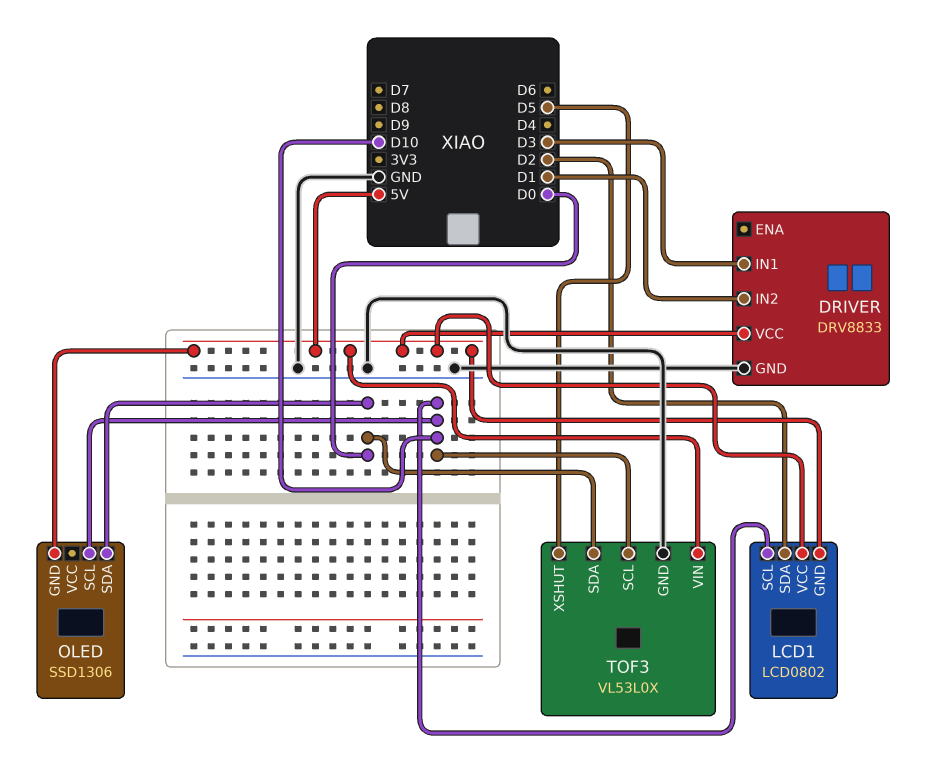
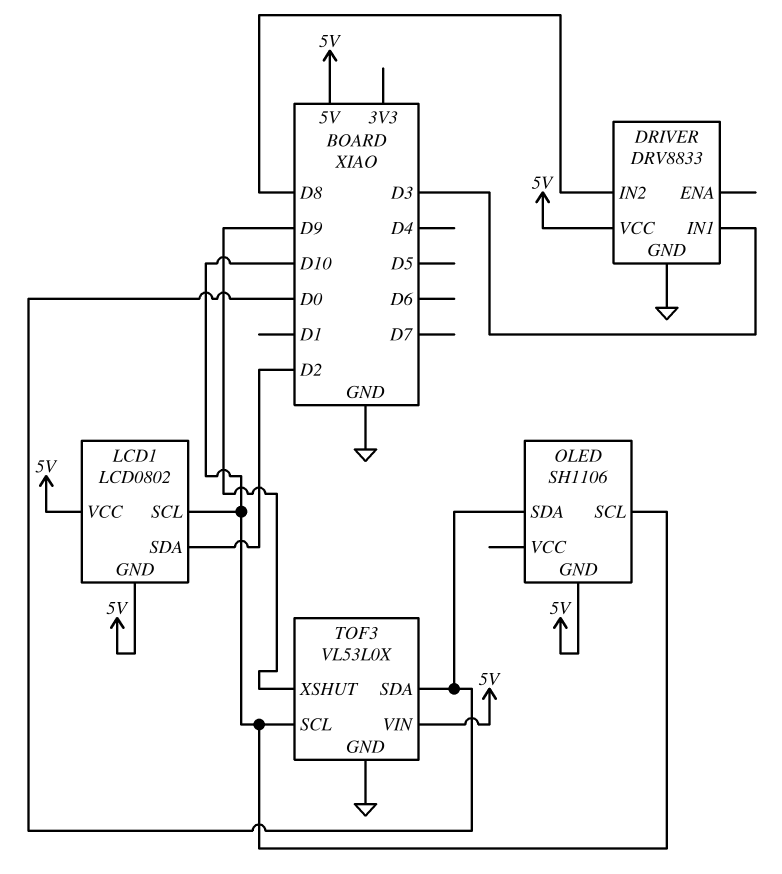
DRIVER pin IN2: D1 -> D8
OLED: SSD1306 -> SH1106
TOF3 pin XSHUT: D5 -> D9

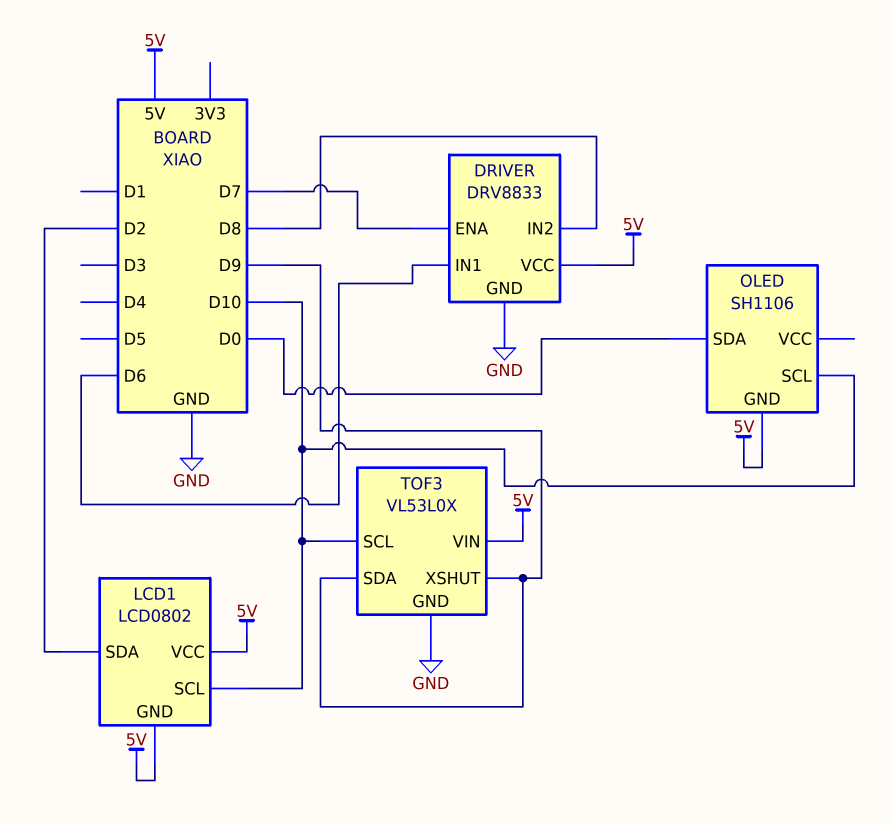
DRIVER pin ENA: none -> D7
DRIVER pin IN1: D3 -> D6
TOF3 pin SDA: D0 -> D9

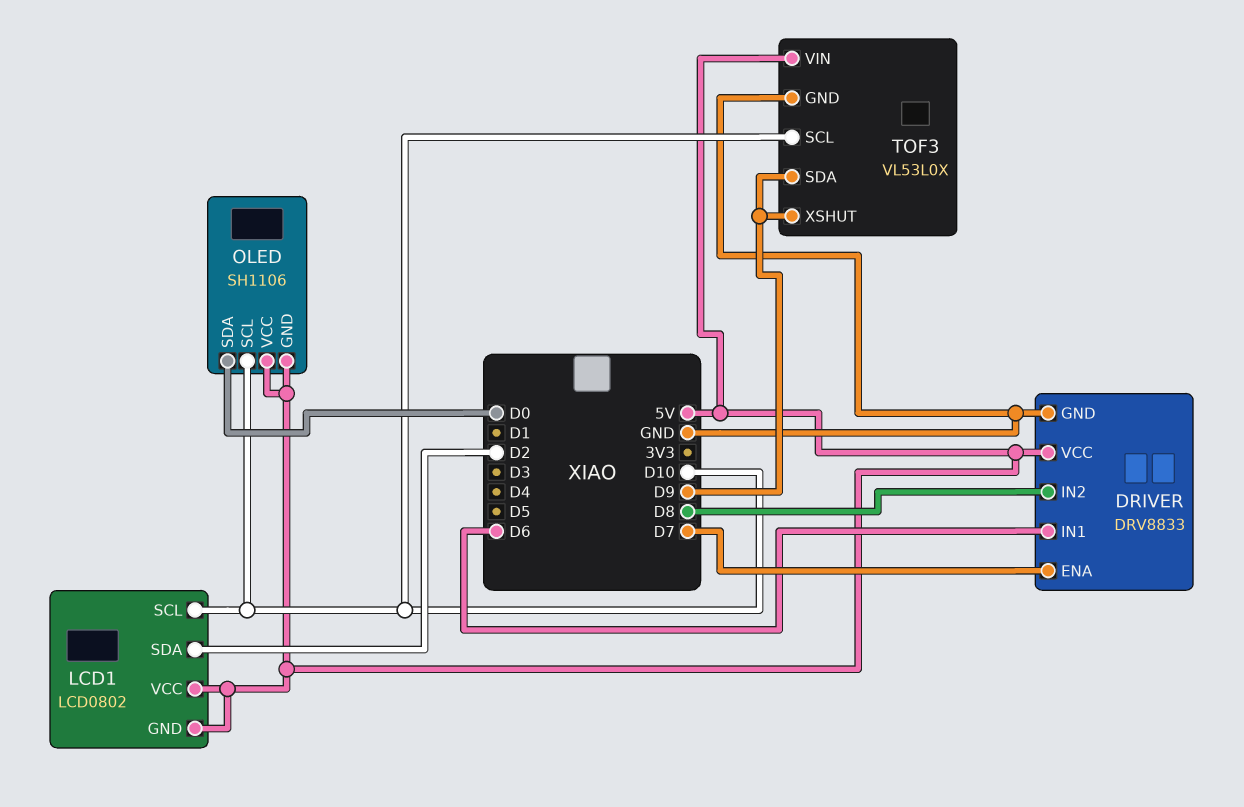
OLED pin VCC: none -> 5V

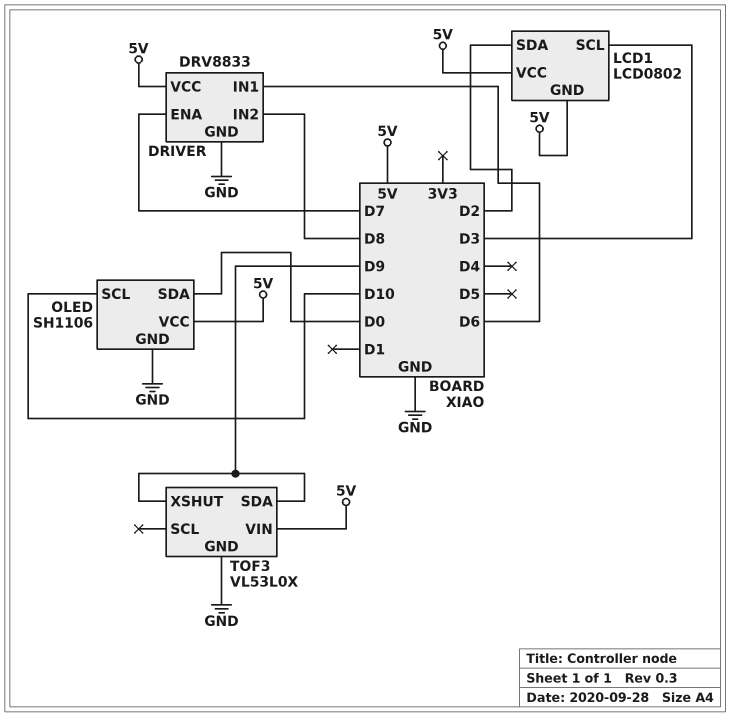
LCD1 pin SCL: D10 -> D3
OLED pin GND: 5V -> GND
TOF3 pin SCL: D10 -> none

